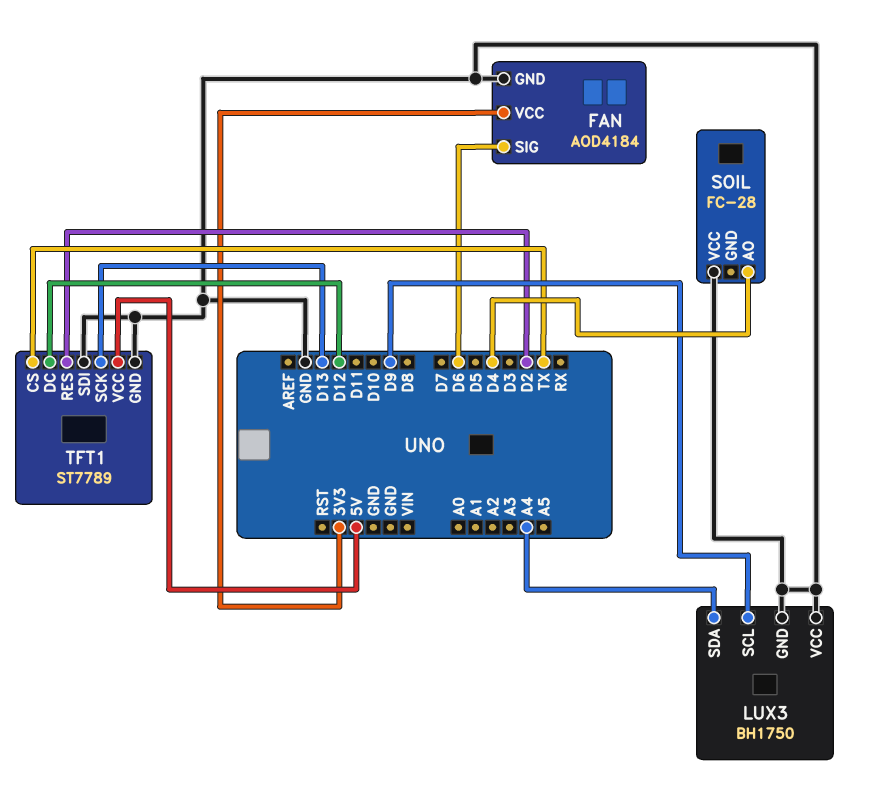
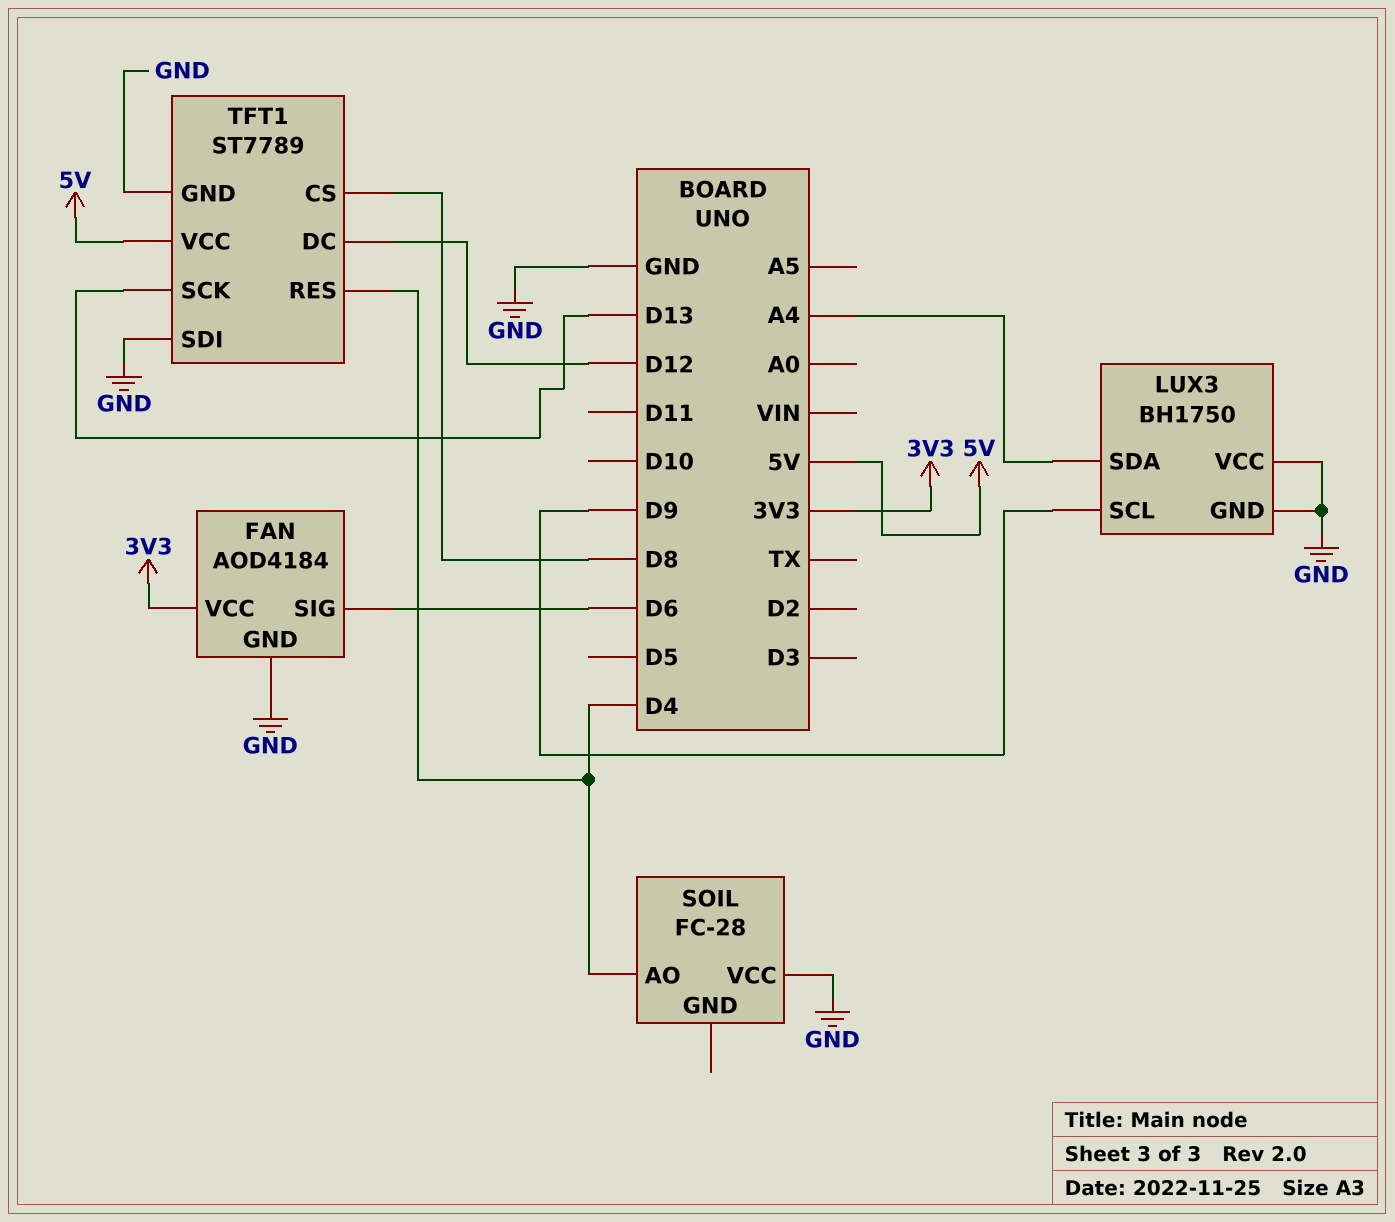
TFT1 pin CS: TX -> D8
TFT1 pin RES: D2 -> D4

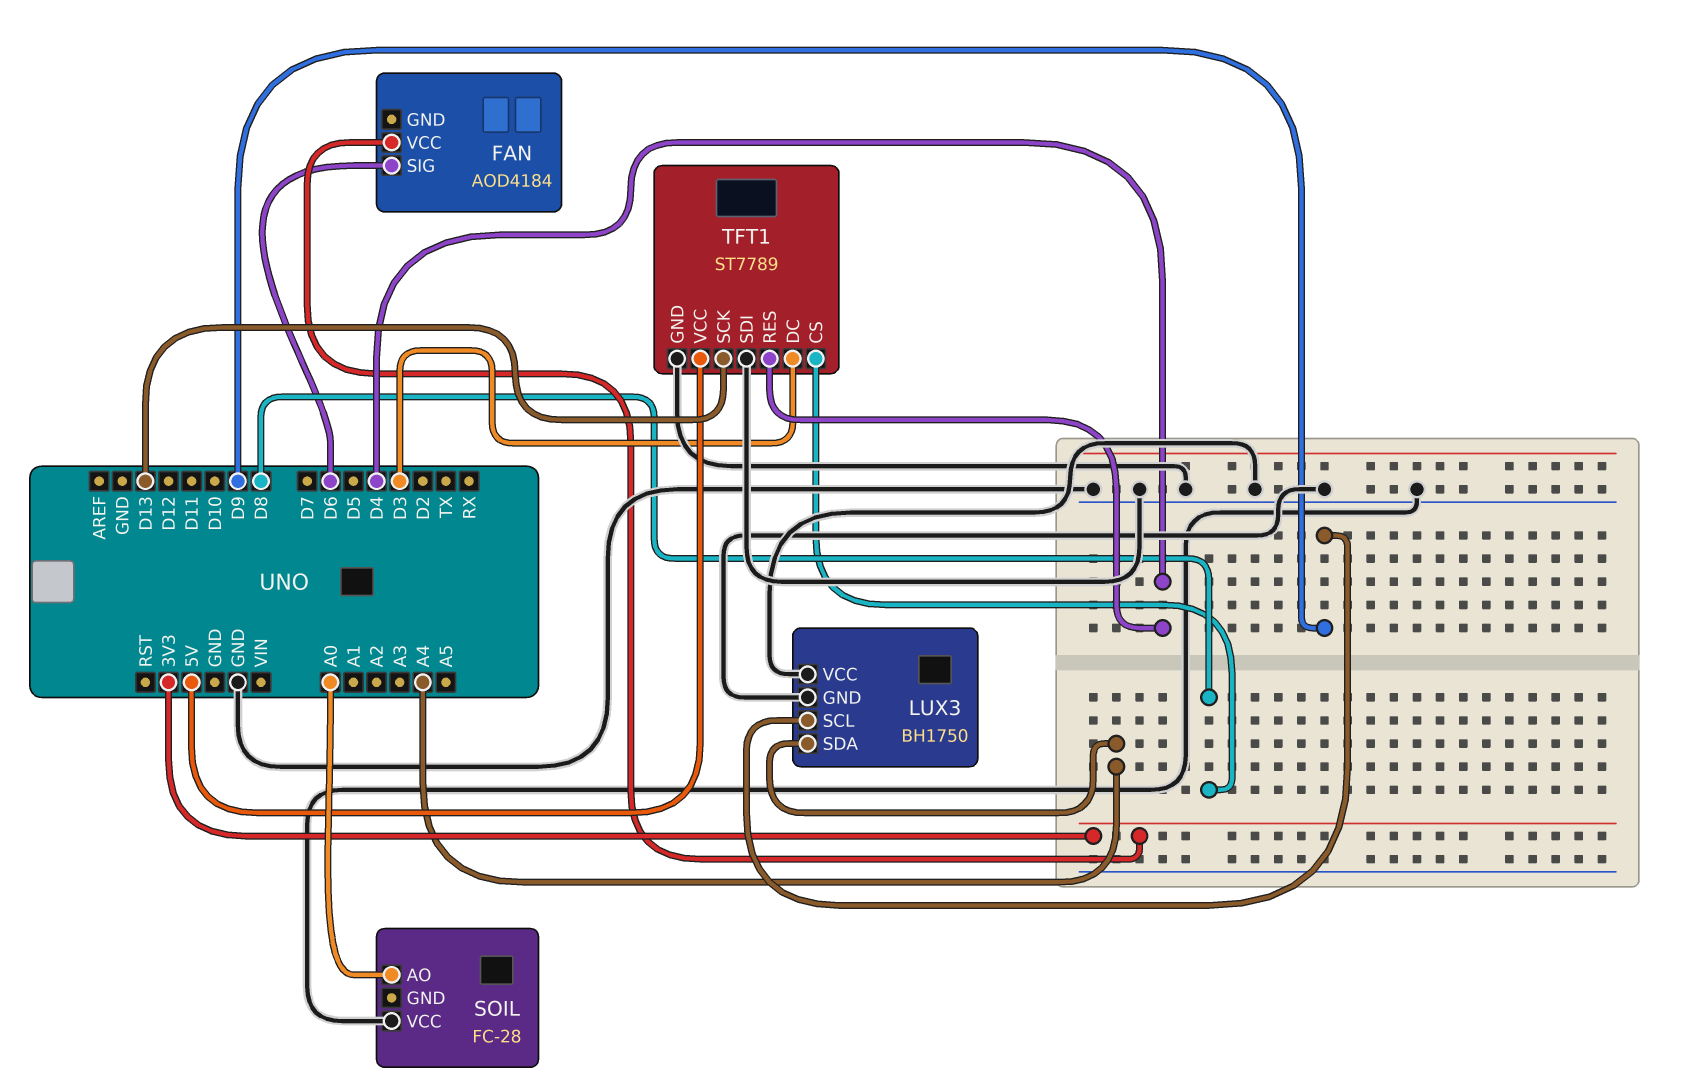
FAN pin GND: GND -> none
SOIL pin AO: D4 -> A0
TFT1 pin DC: D12 -> D3

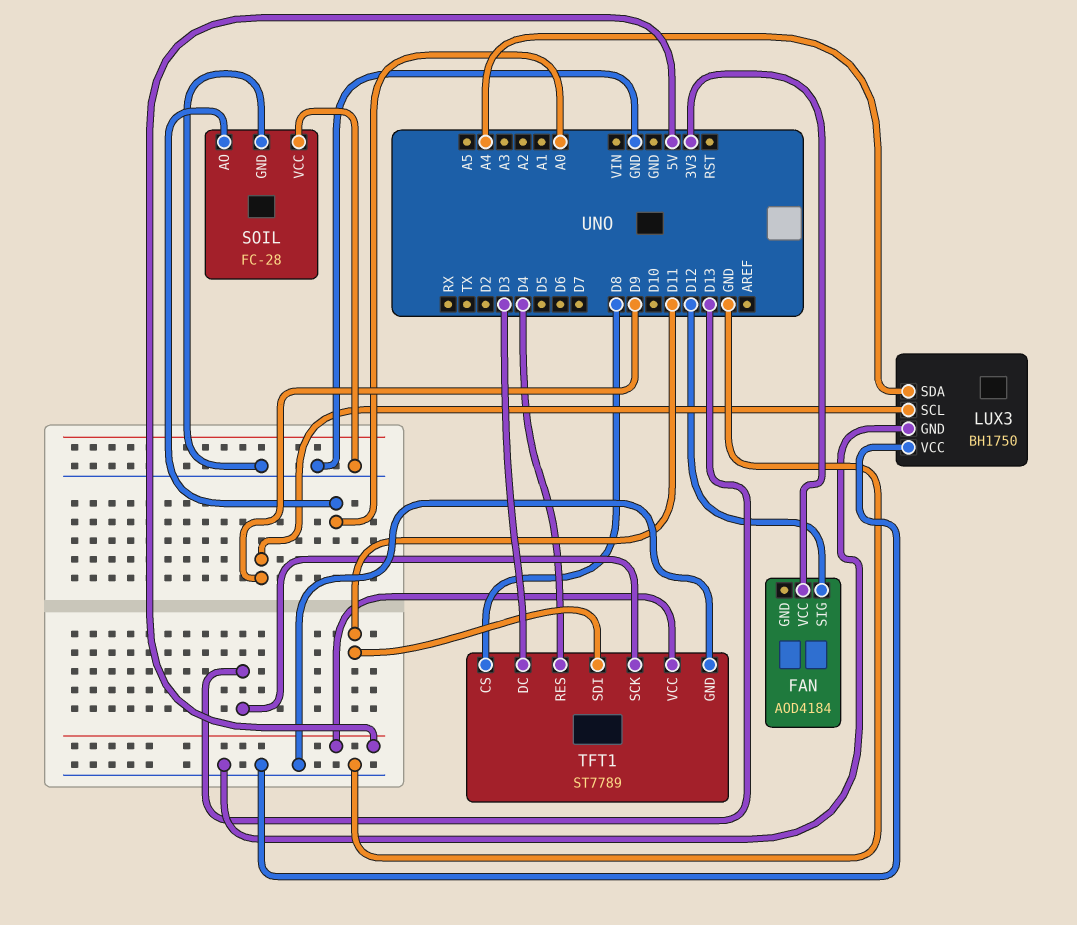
FAN pin SIG: D6 -> D12
SOIL pin GND: none -> GND
TFT1 pin SDI: GND -> D11

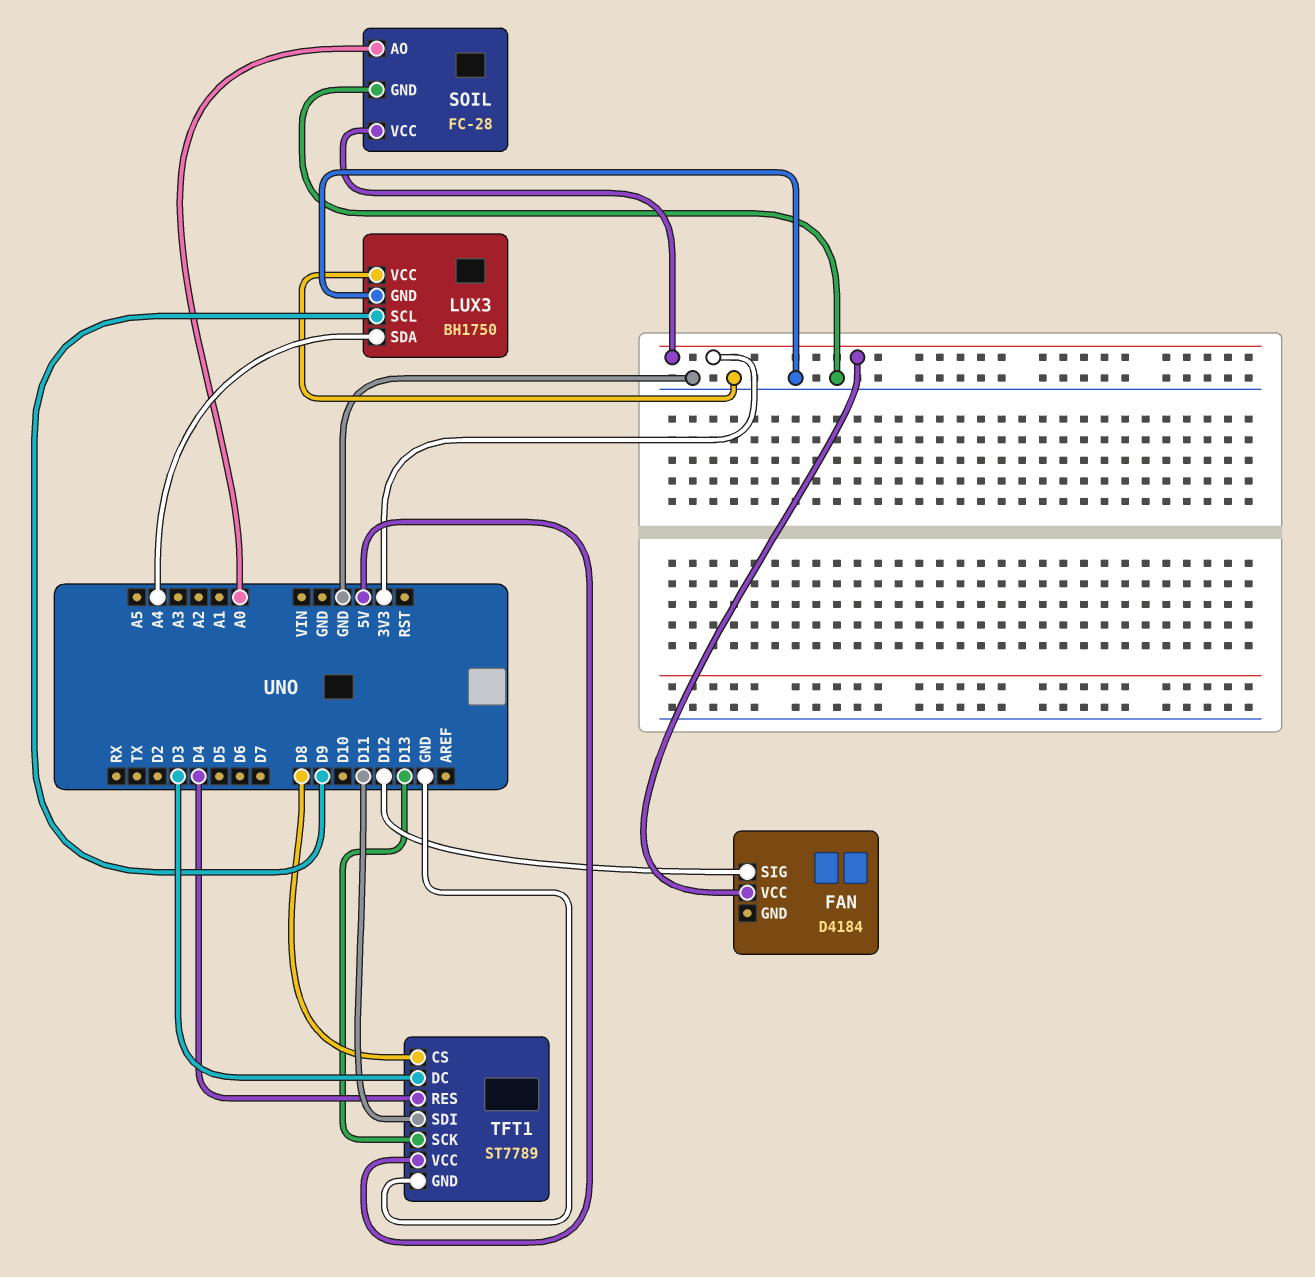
FAN: AOD4184 -> D4184
SOIL pin VCC: GND -> 3V3

